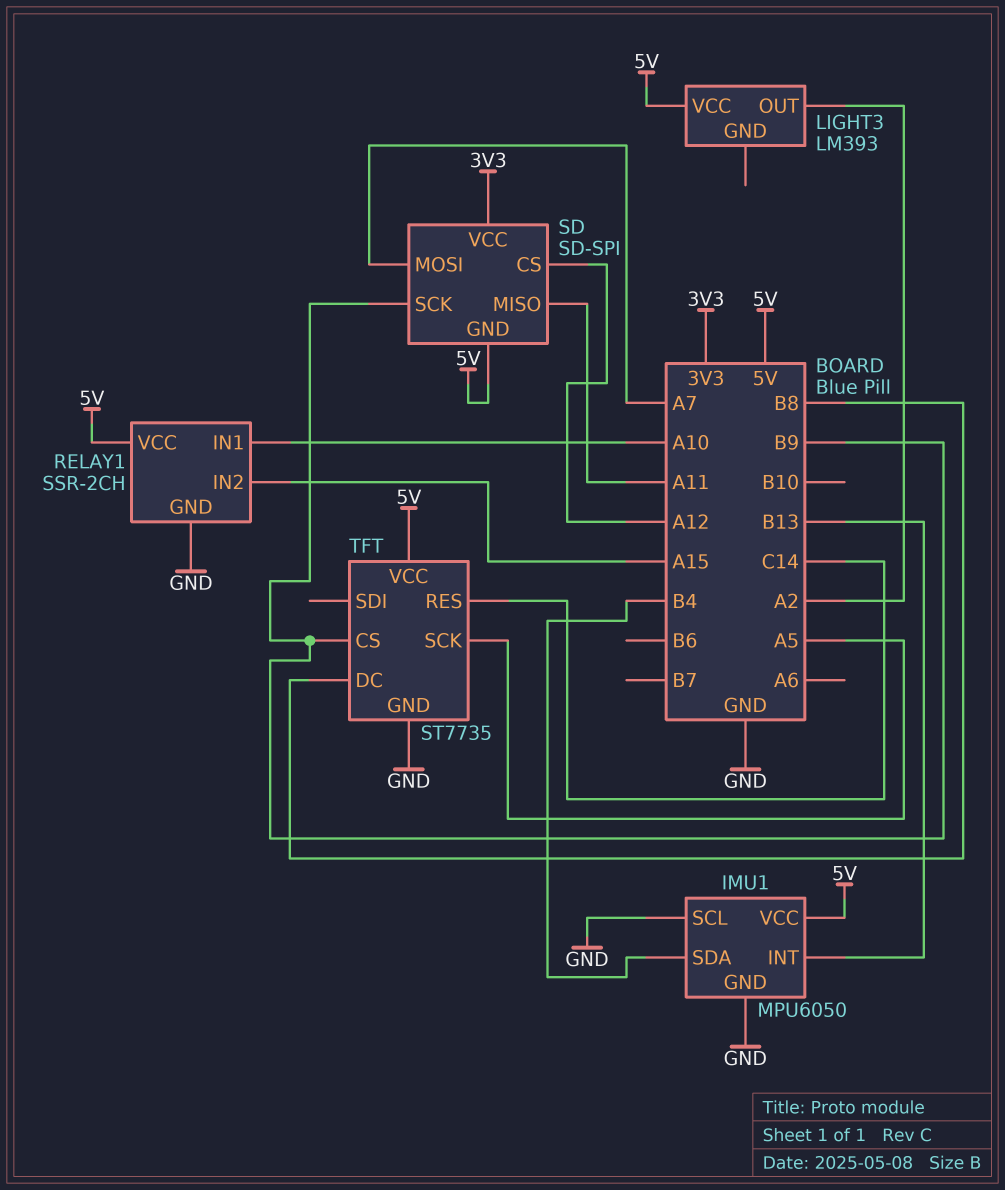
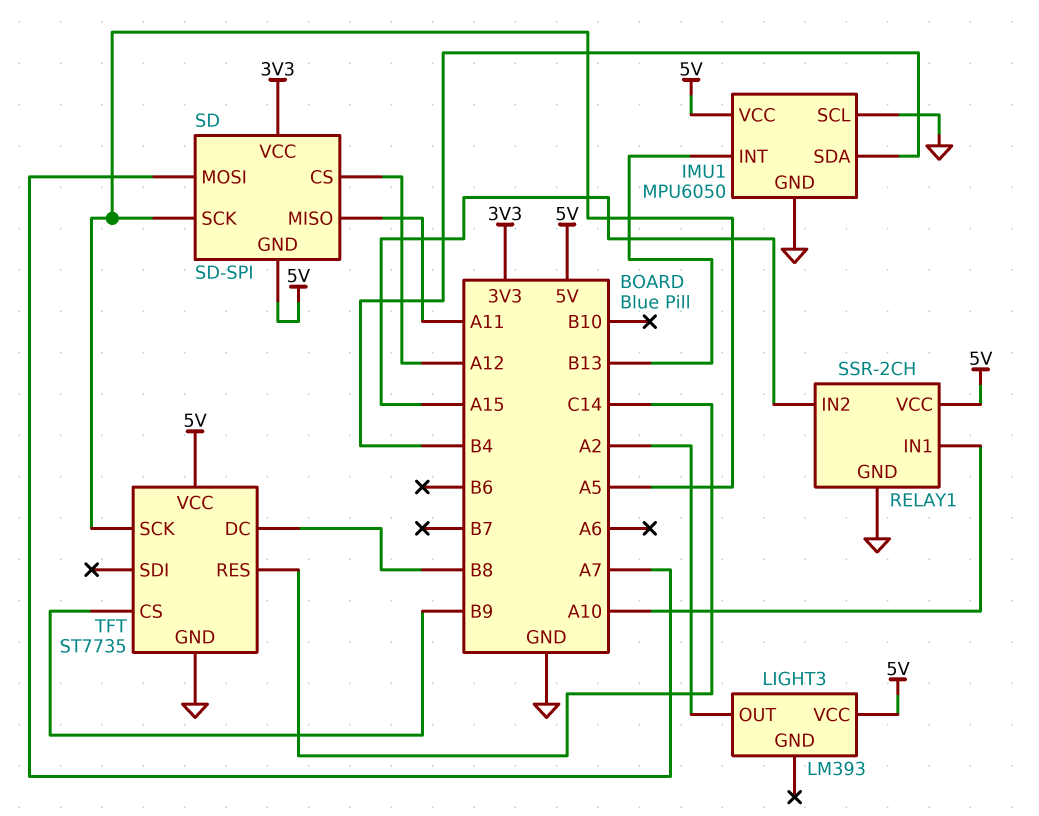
SD pin SCK: B9 -> A5

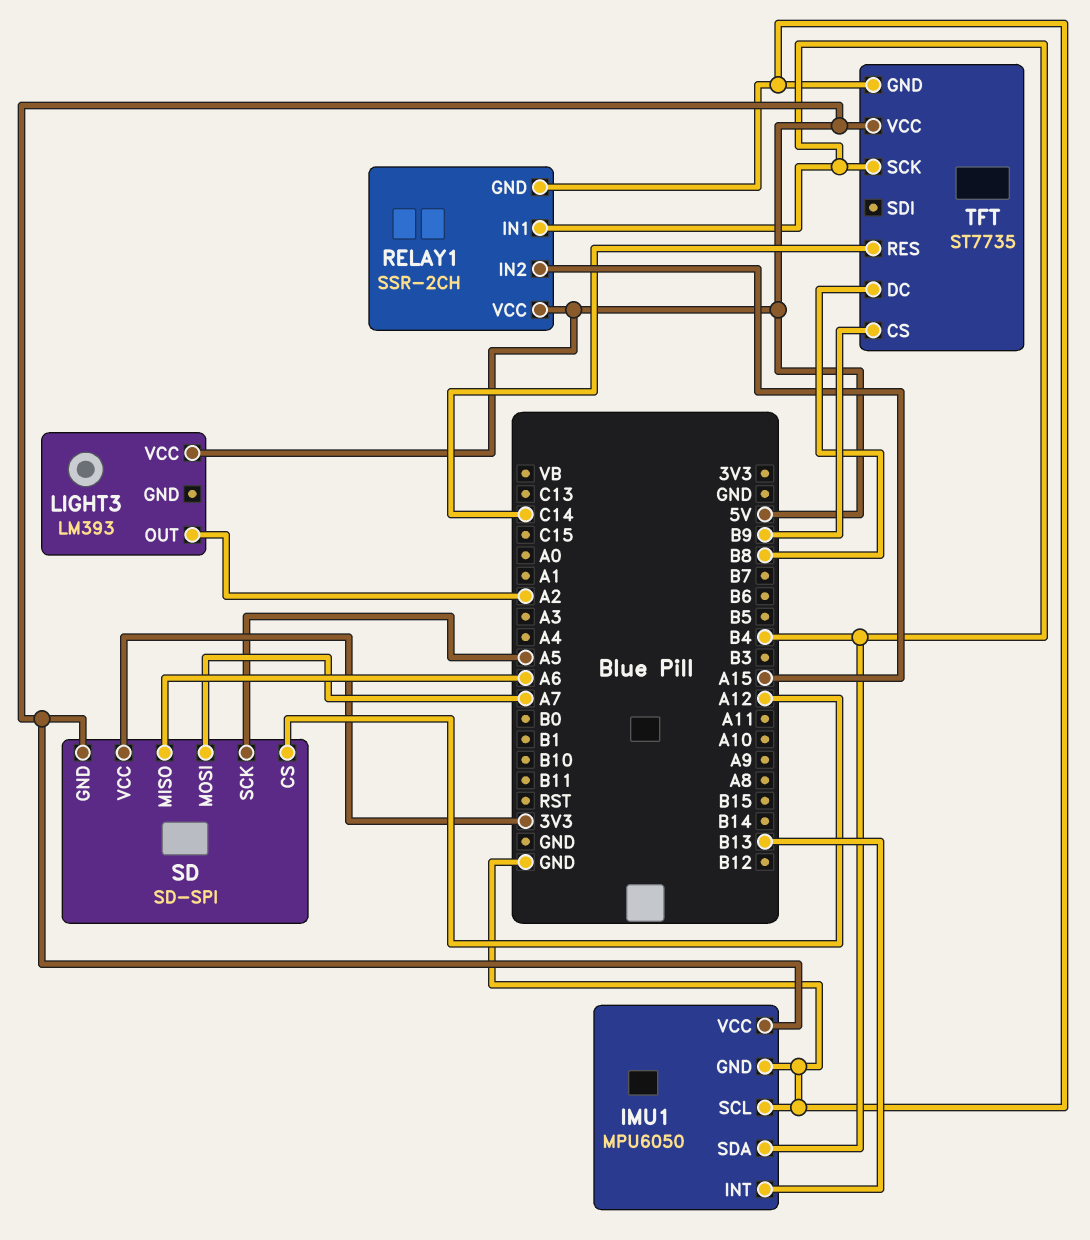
RELAY1 pin IN1: A10 -> B4
SD pin MISO: A11 -> A6
TFT pin SCK: A5 -> B4

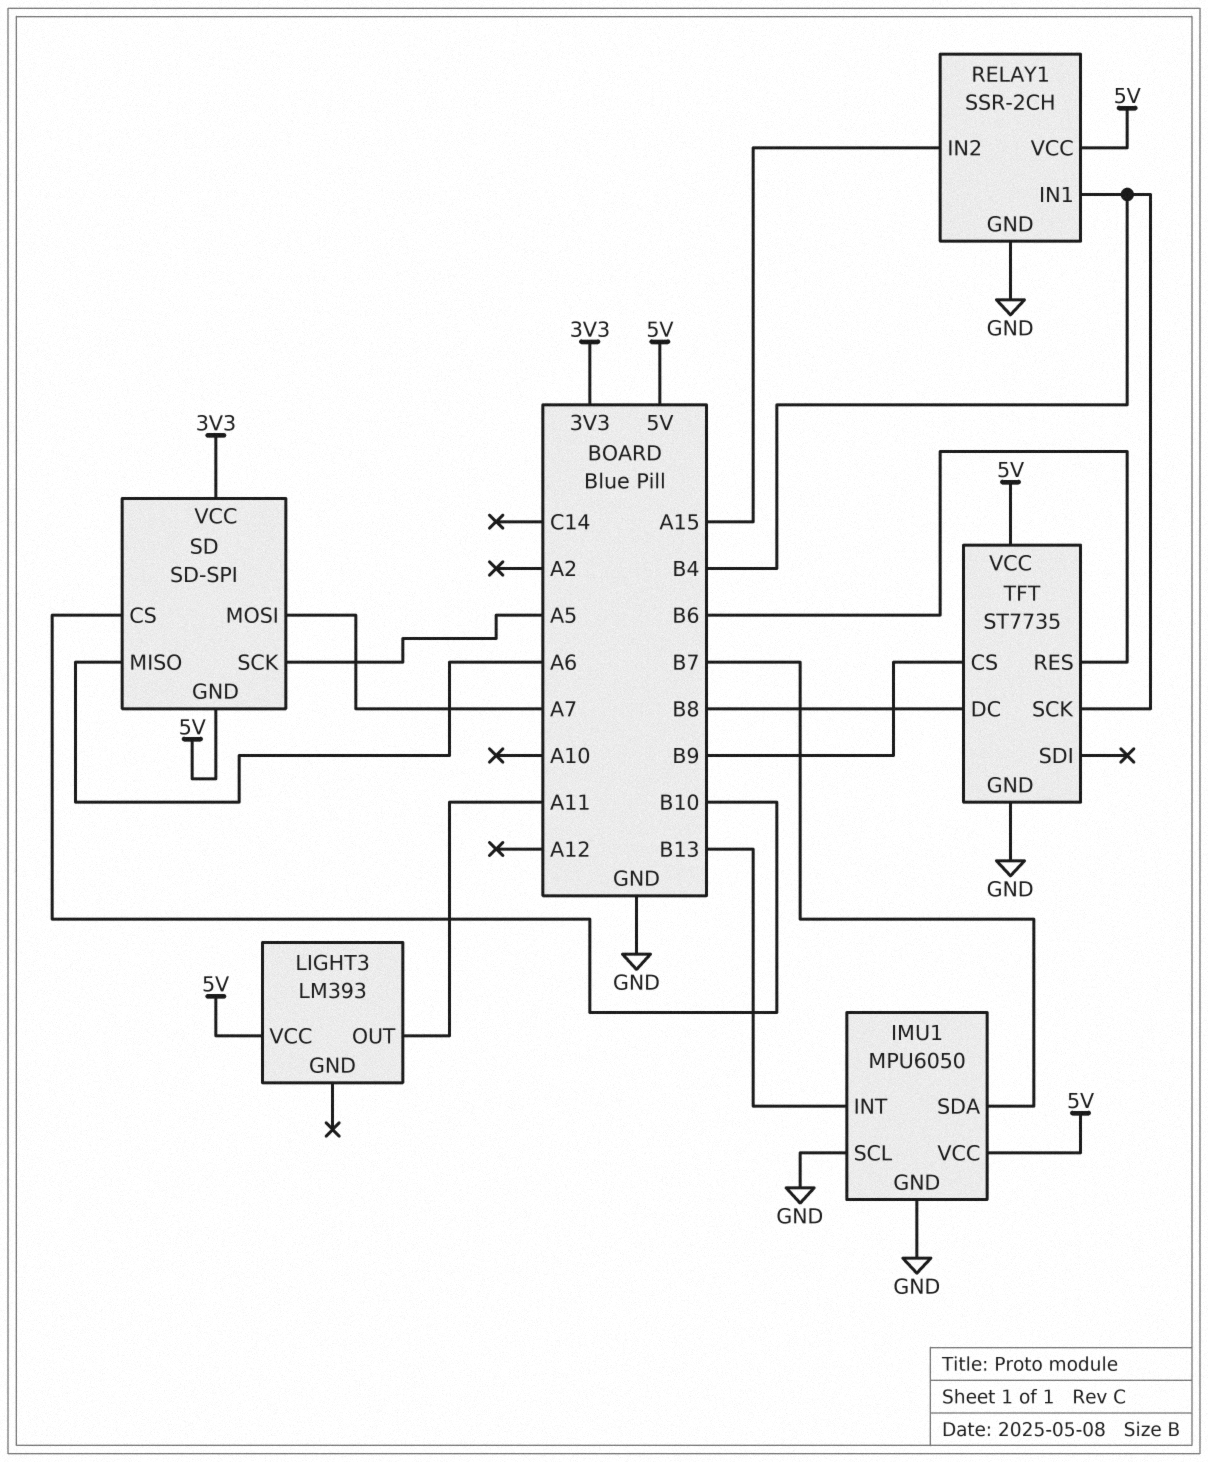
IMU1 pin SDA: B4 -> B7
LIGHT3 pin OUT: A2 -> A11
SD pin CS: A12 -> B10
TFT pin RES: C14 -> B6

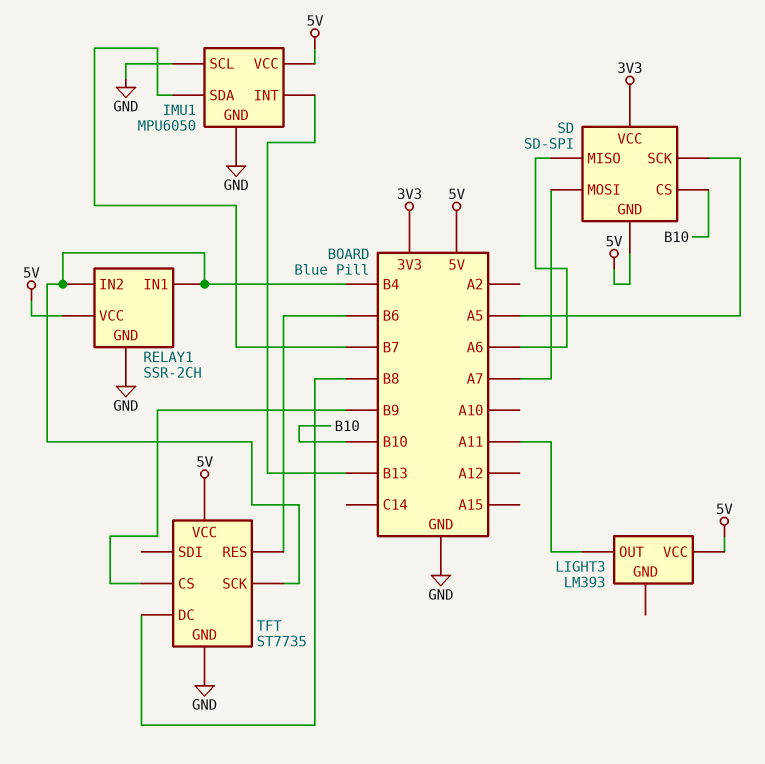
RELAY1 pin IN2: A15 -> B4

